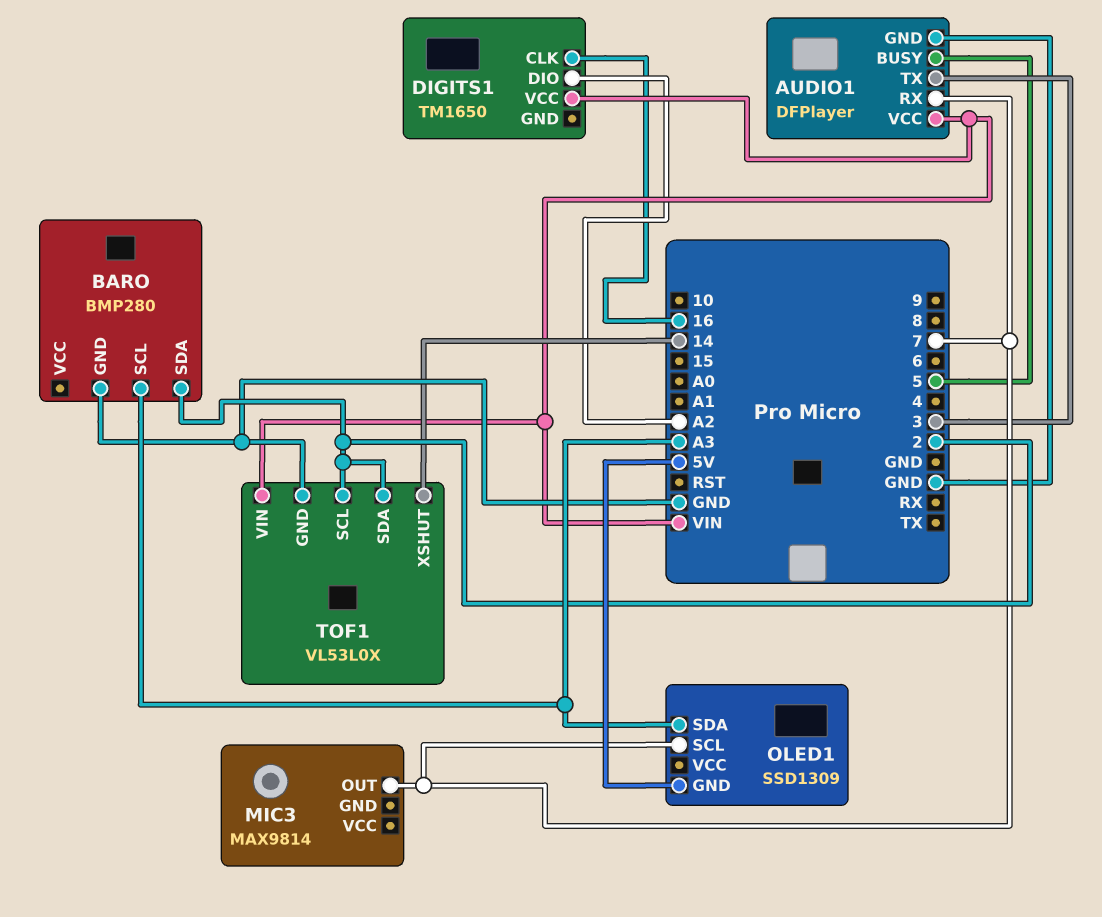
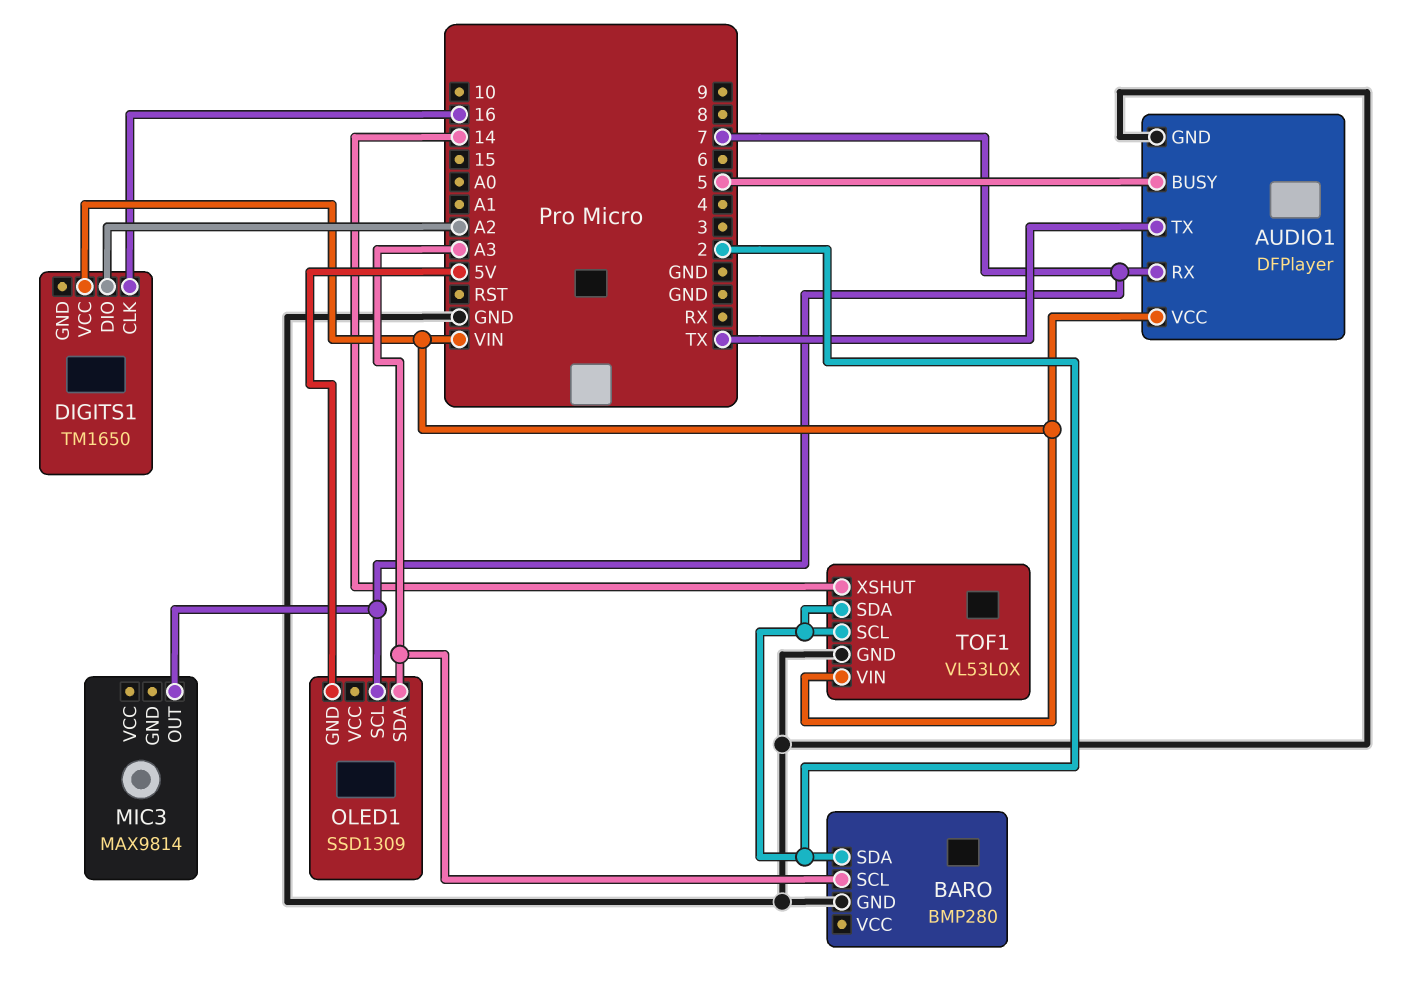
AUDIO1 pin TX: 3 -> TX

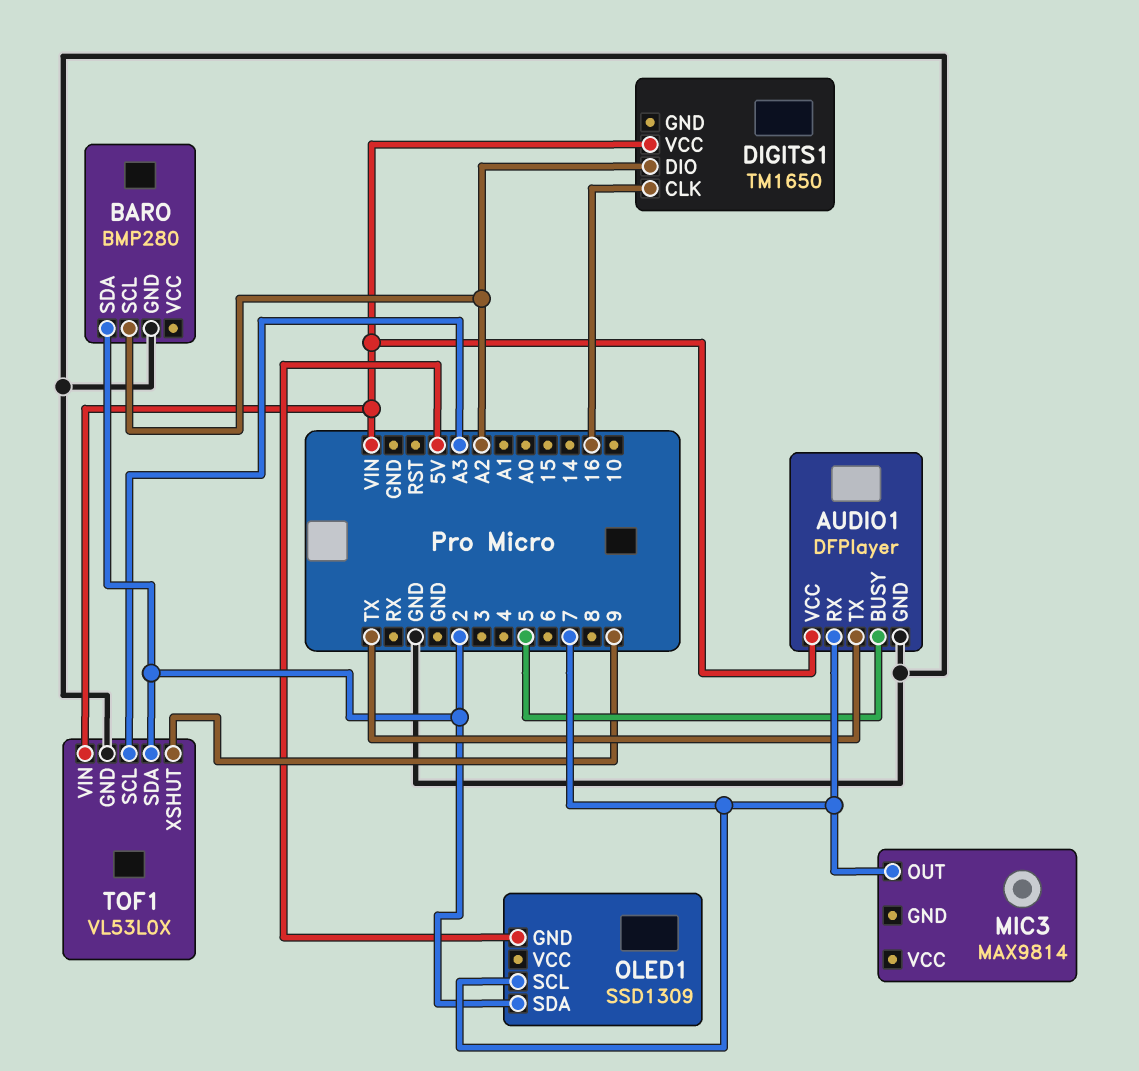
BARO pin SCL: A3 -> A2
OLED1 pin SDA: A3 -> 2
TOF1 pin SCL: 2 -> A3
TOF1 pin XSHUT: 14 -> 9

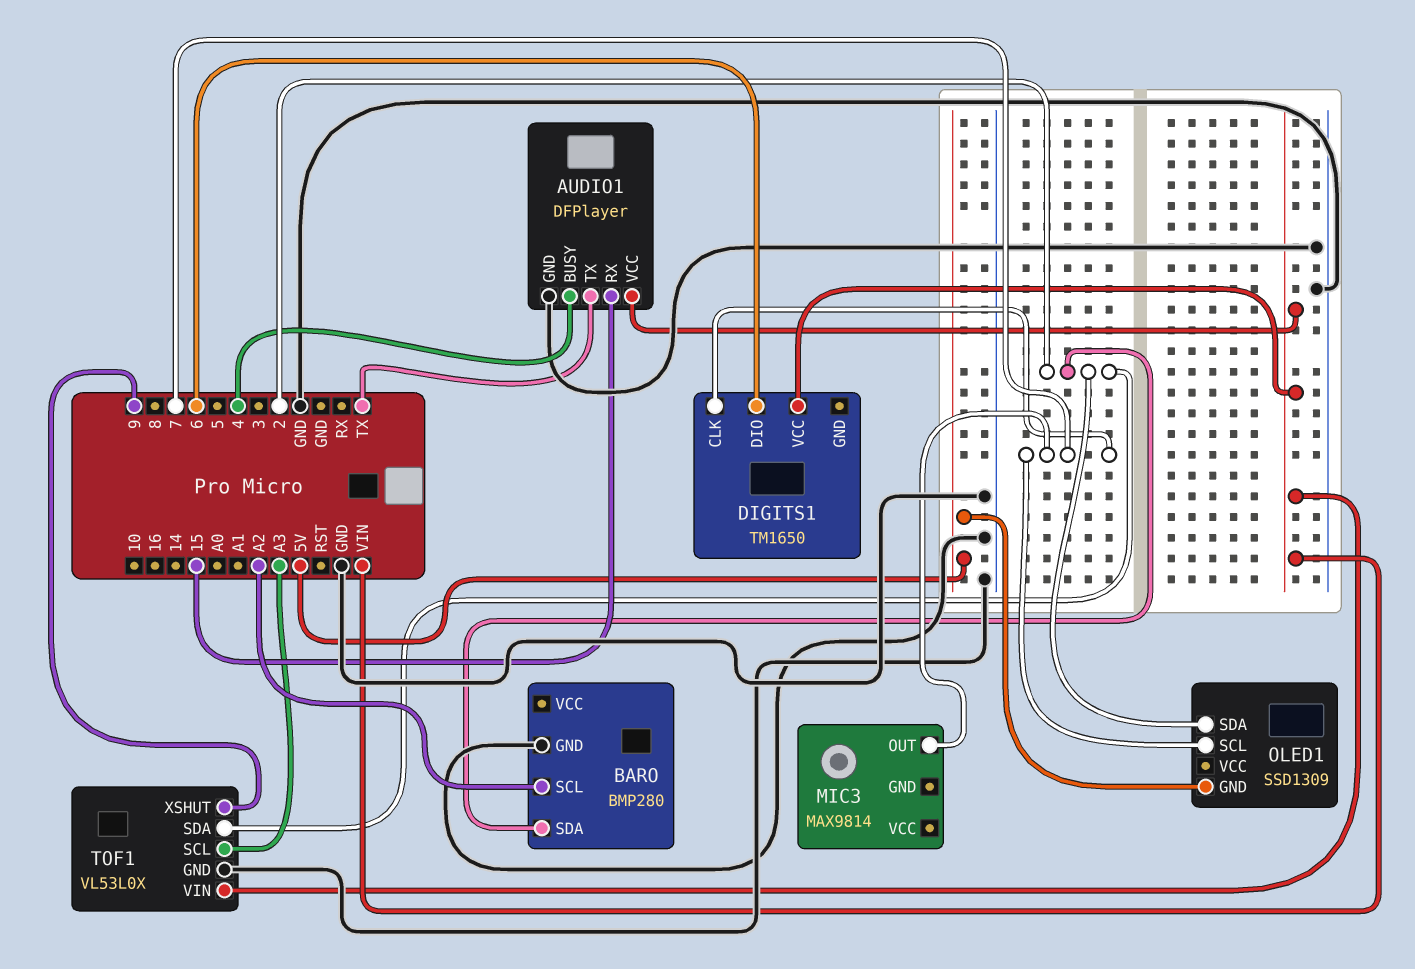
AUDIO1 pin BUSY: 5 -> 4
AUDIO1 pin RX: 7 -> 15
DIGITS1 pin CLK: 16 -> 7
DIGITS1 pin DIO: A2 -> 6

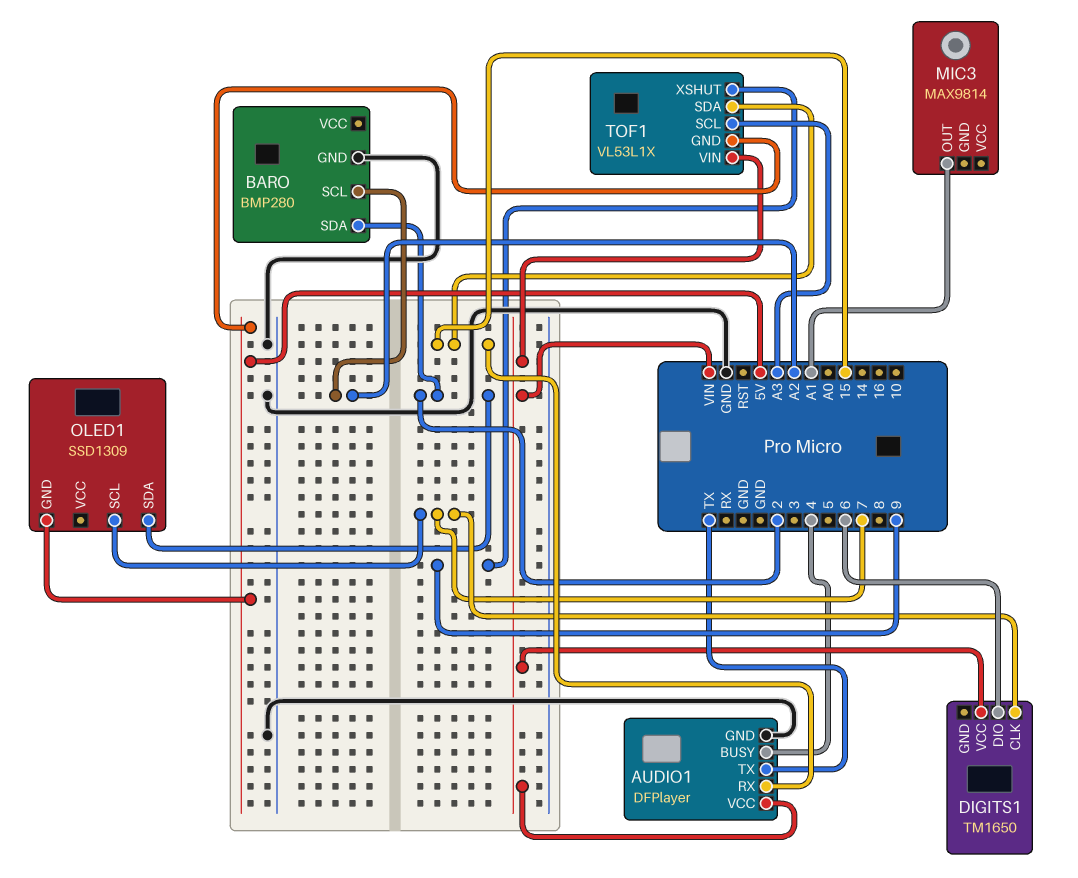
MIC3 pin OUT: 7 -> A1
TOF1: VL53L0X -> VL53L1X
TOF1 pin GND: GND -> 5V
TOF1 pin SDA: 2 -> 15

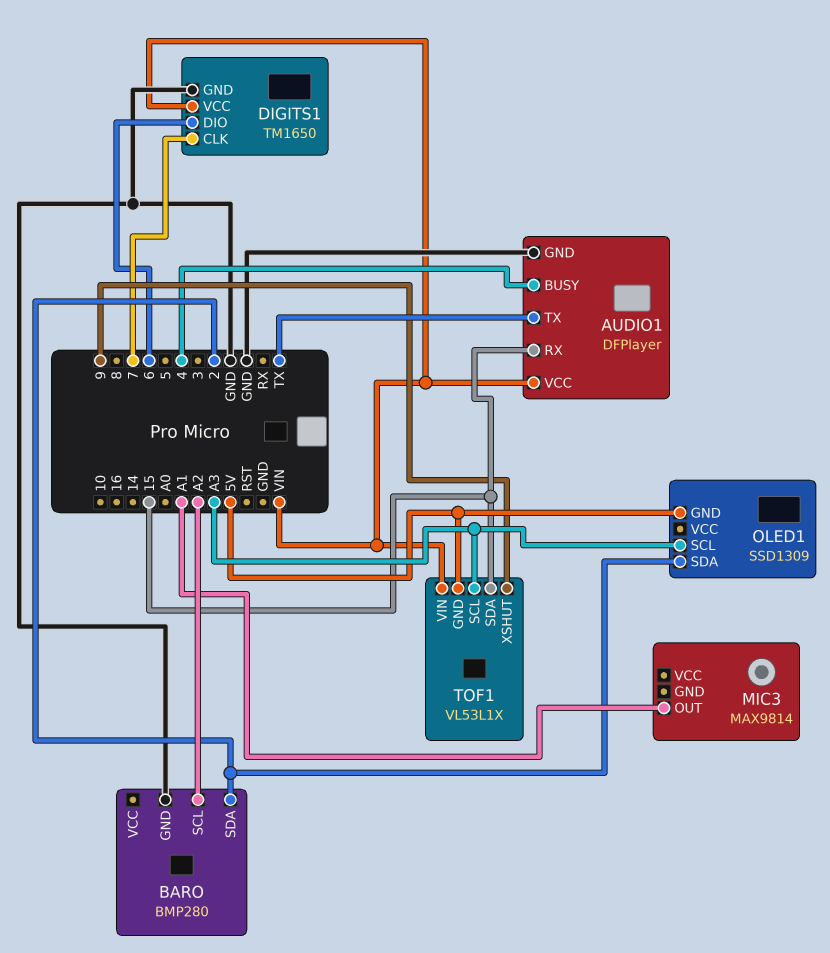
DIGITS1 pin GND: none -> GND
OLED1 pin SCL: 7 -> A3

